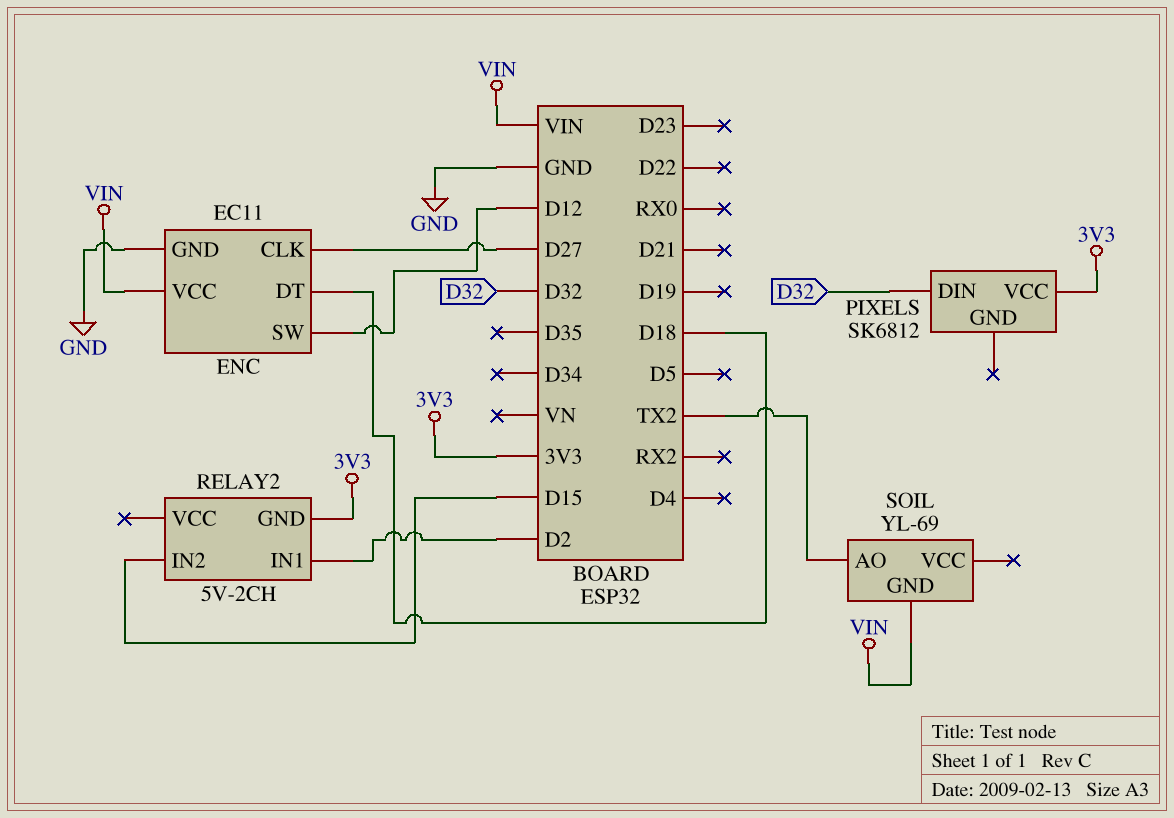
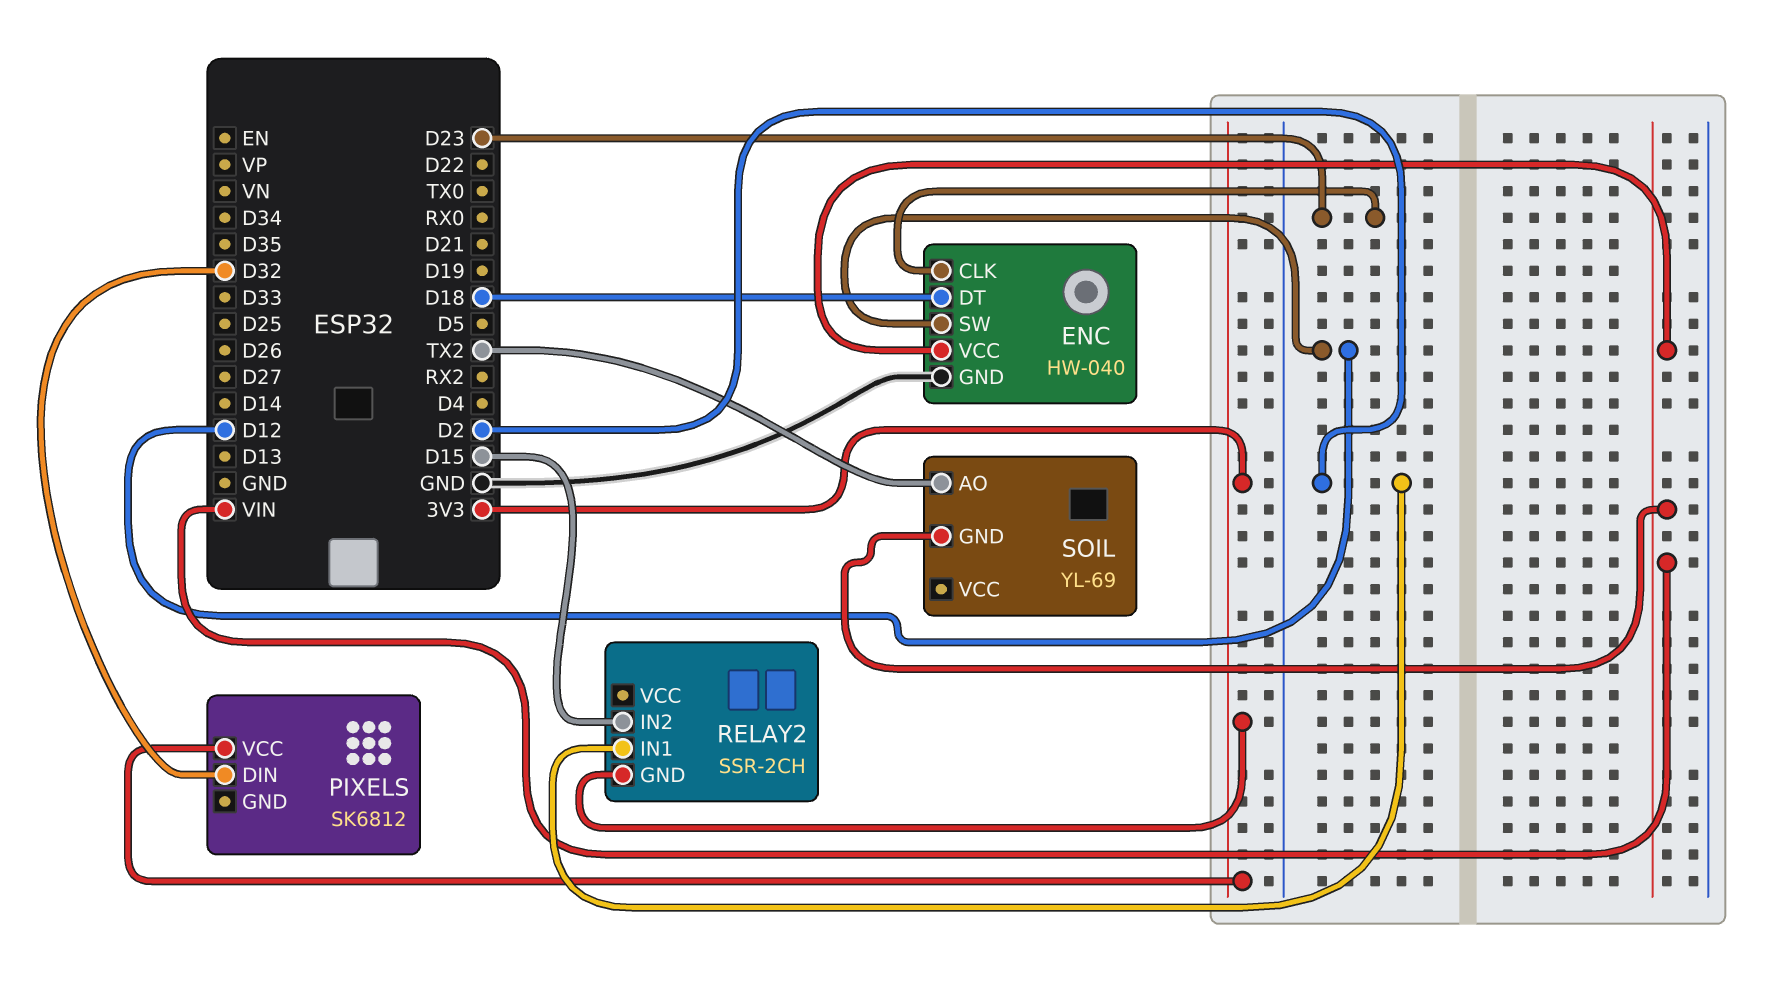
ENC: EC11 -> HW-040
ENC pin CLK: D27 -> D23
RELAY2: 5V-2CH -> SSR-2CH

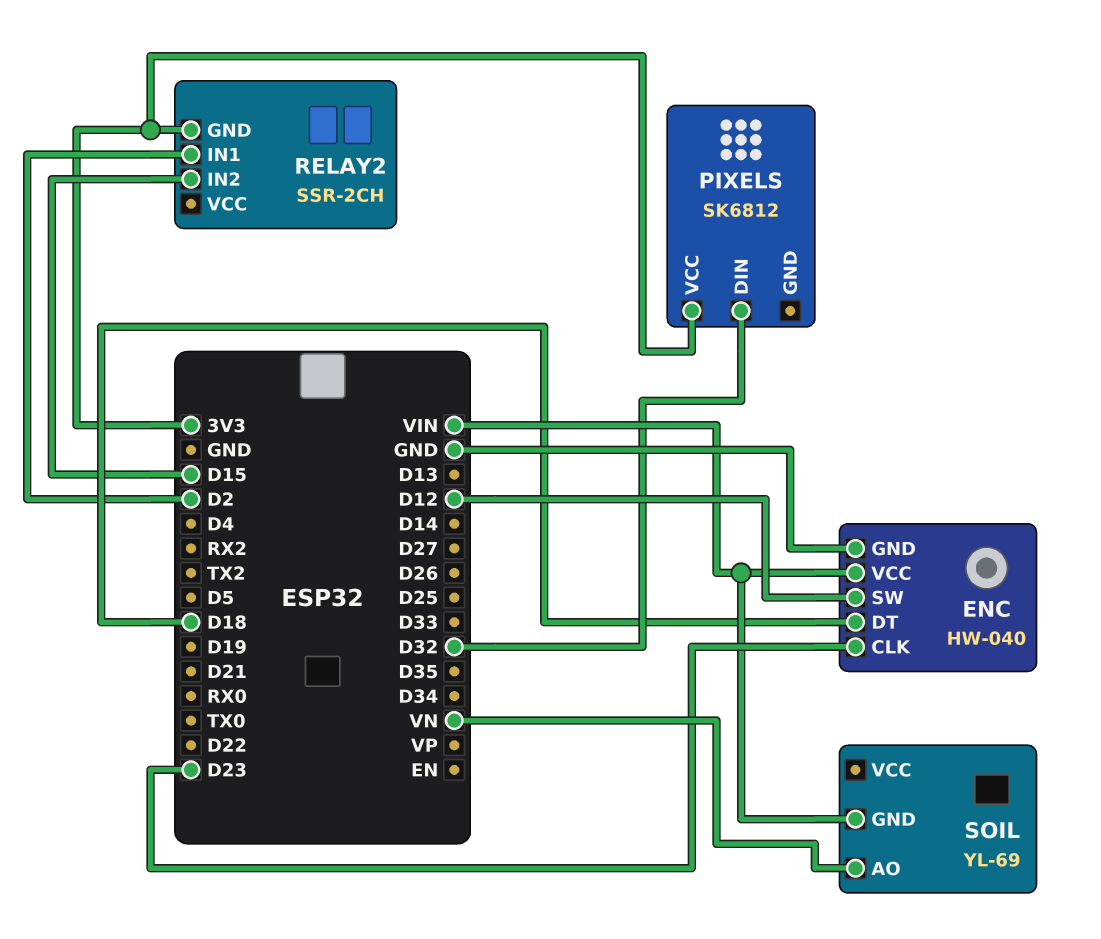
SOIL pin AO: TX2 -> VN

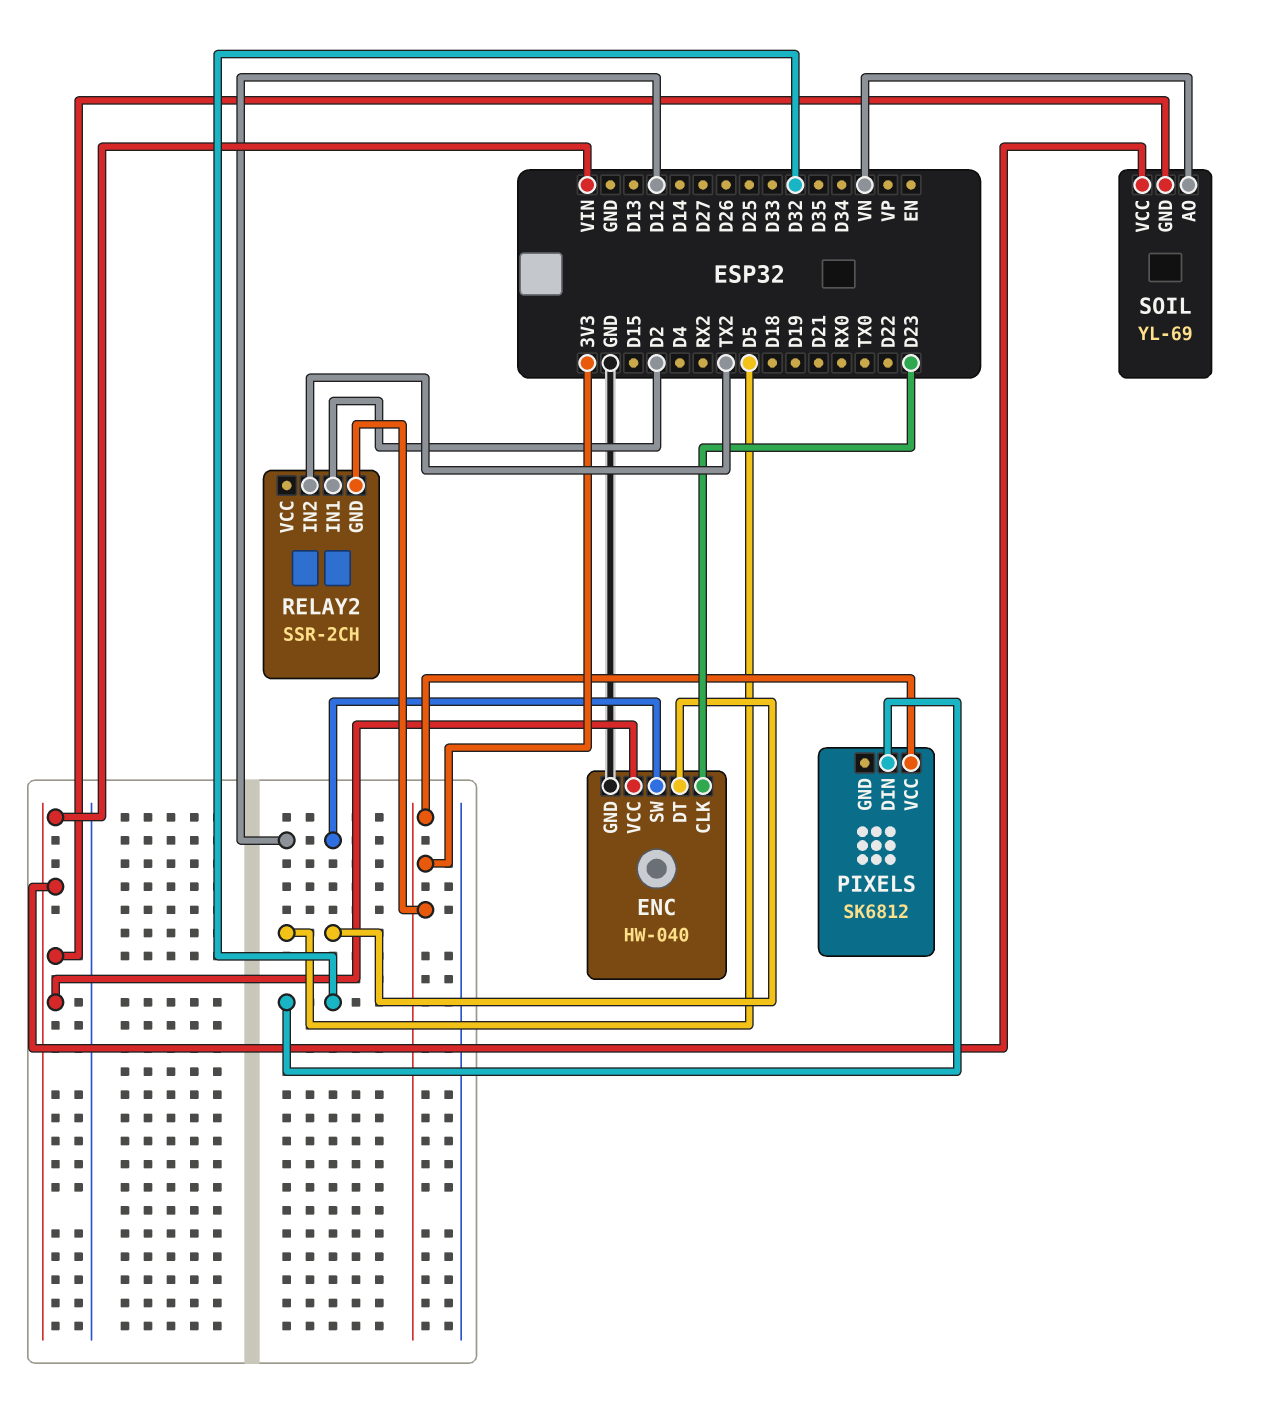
ENC pin DT: D18 -> D5
RELAY2 pin IN2: D15 -> TX2
SOIL pin VCC: none -> VIN

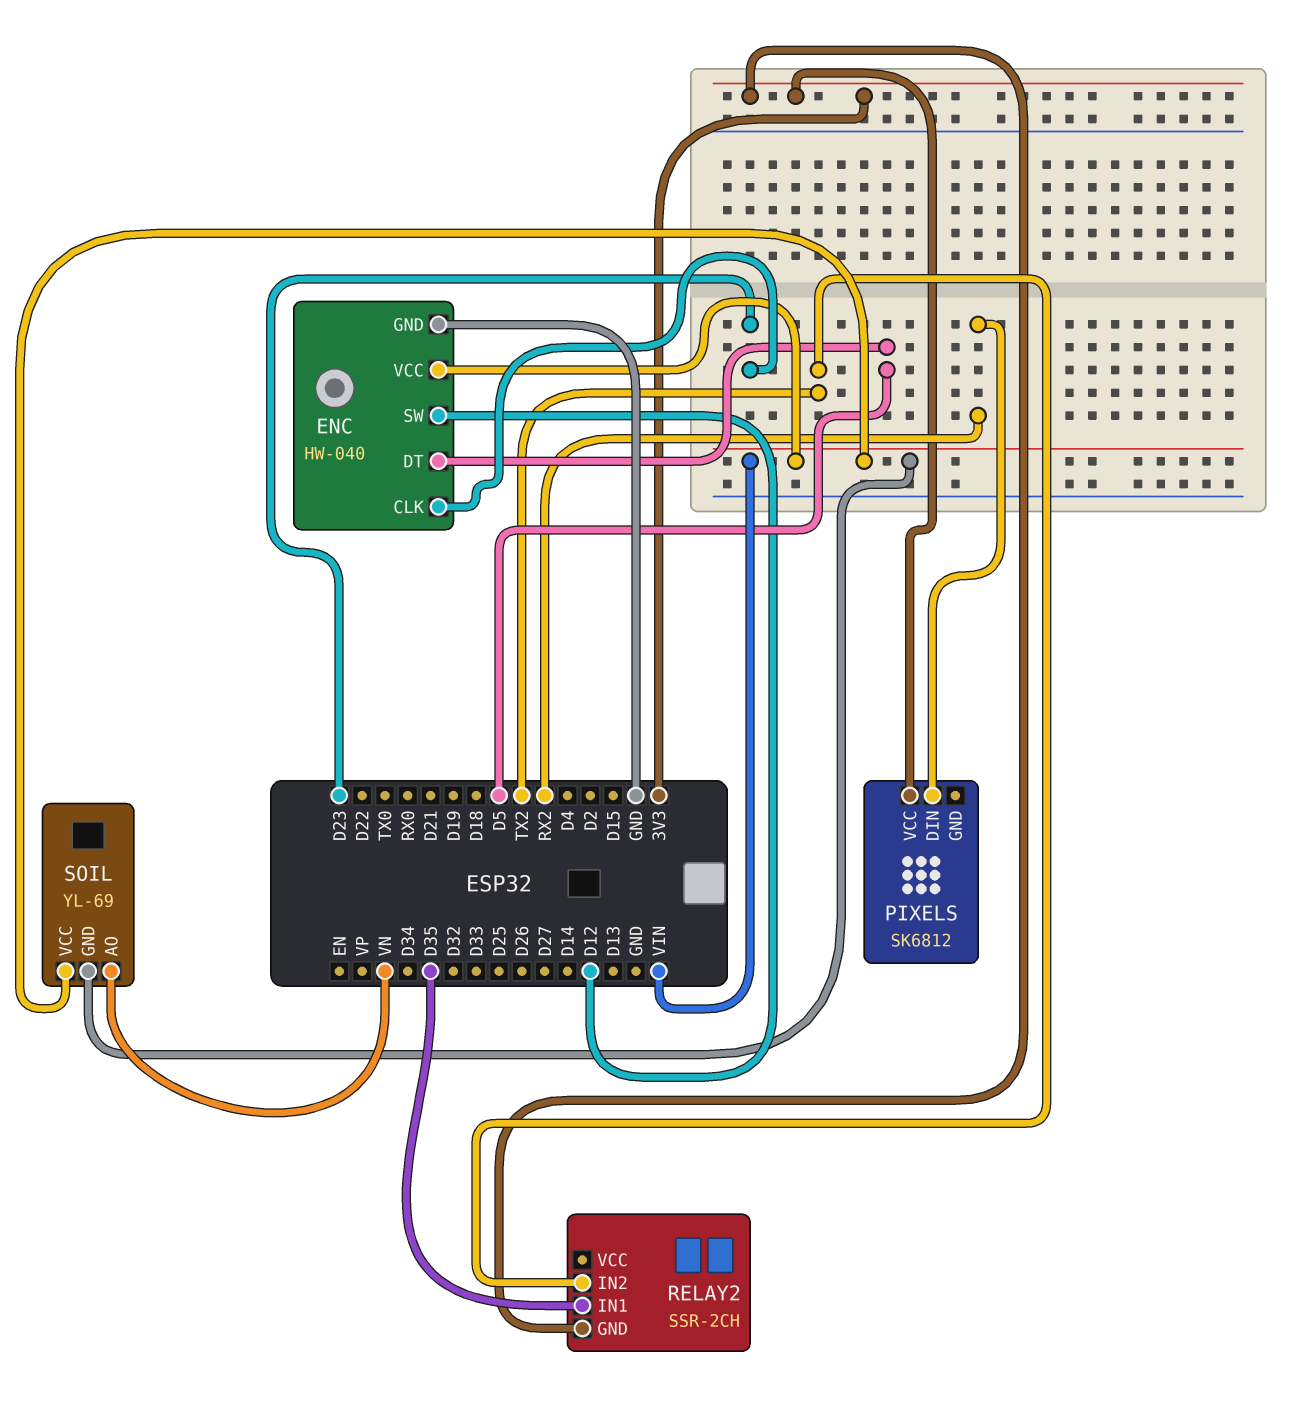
PIXELS pin DIN: D32 -> RX2
RELAY2 pin IN1: D2 -> D35

